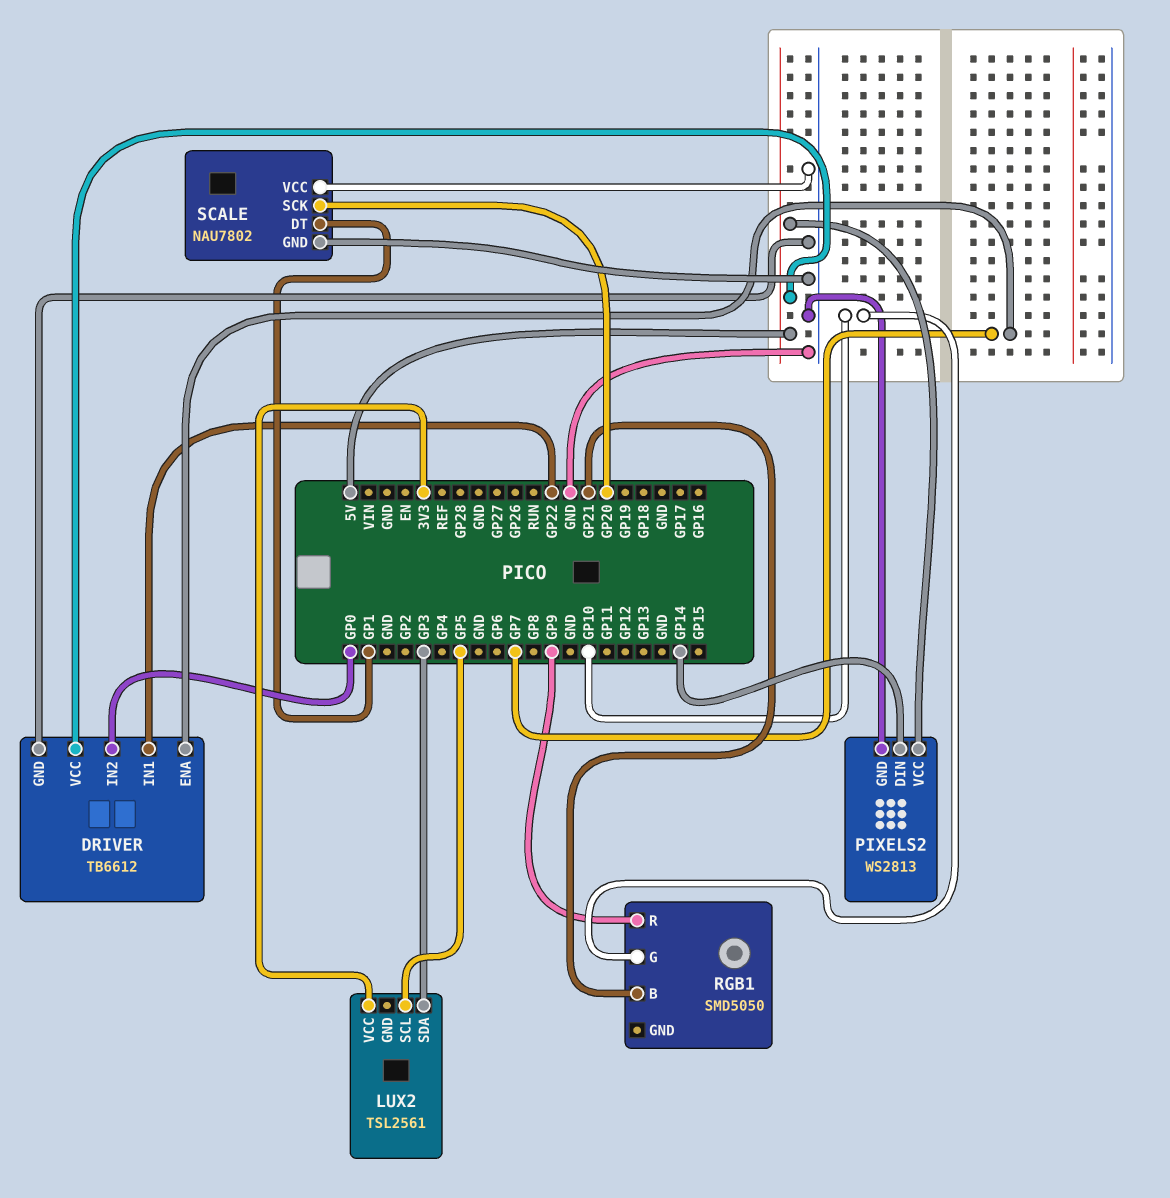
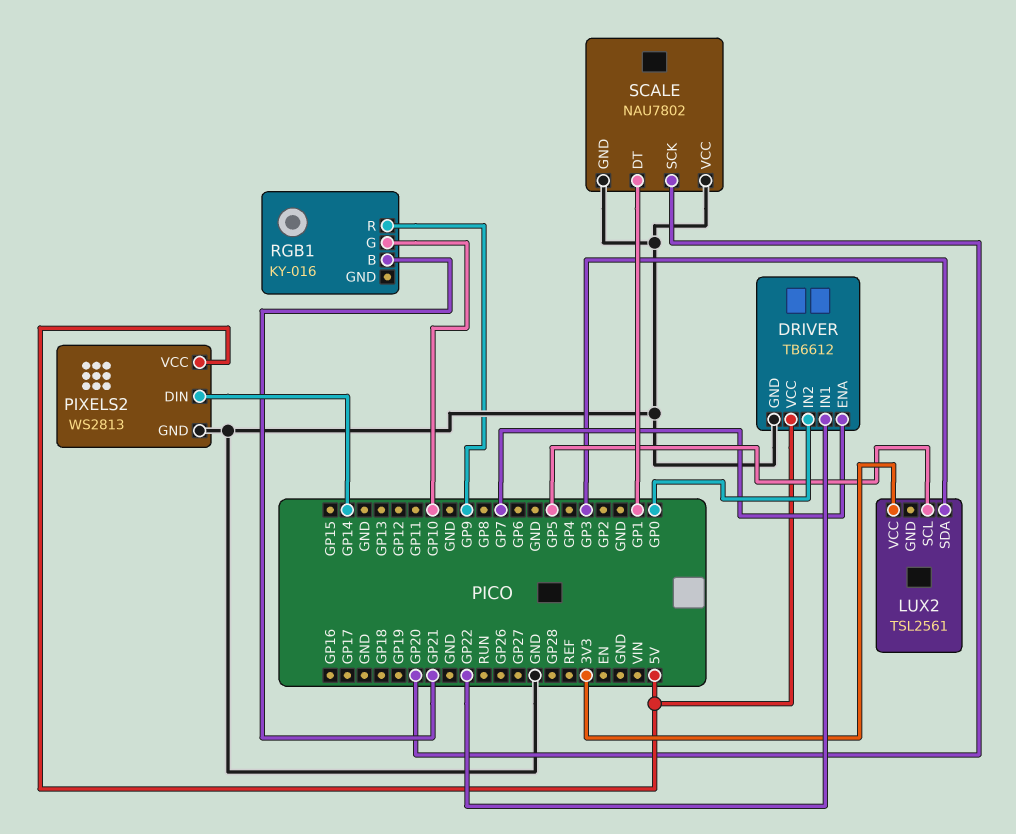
RGB1: SMD5050 -> KY-016

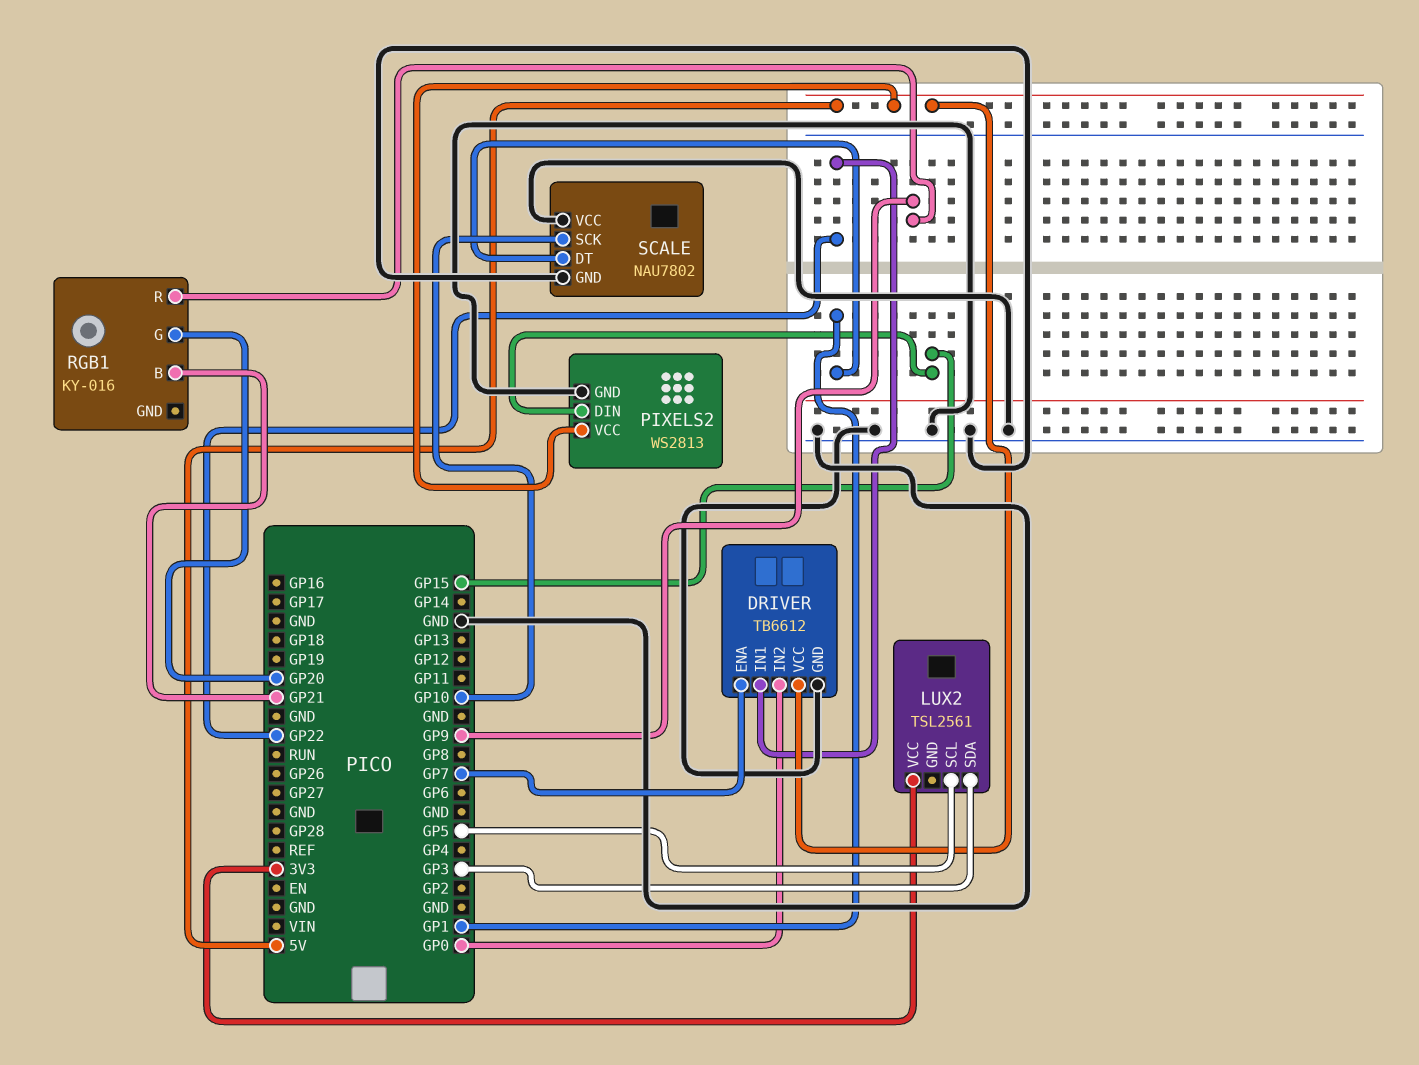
PIXELS2 pin DIN: GP14 -> GP15
RGB1 pin G: GP10 -> GP20
SCALE pin SCK: GP20 -> GP10

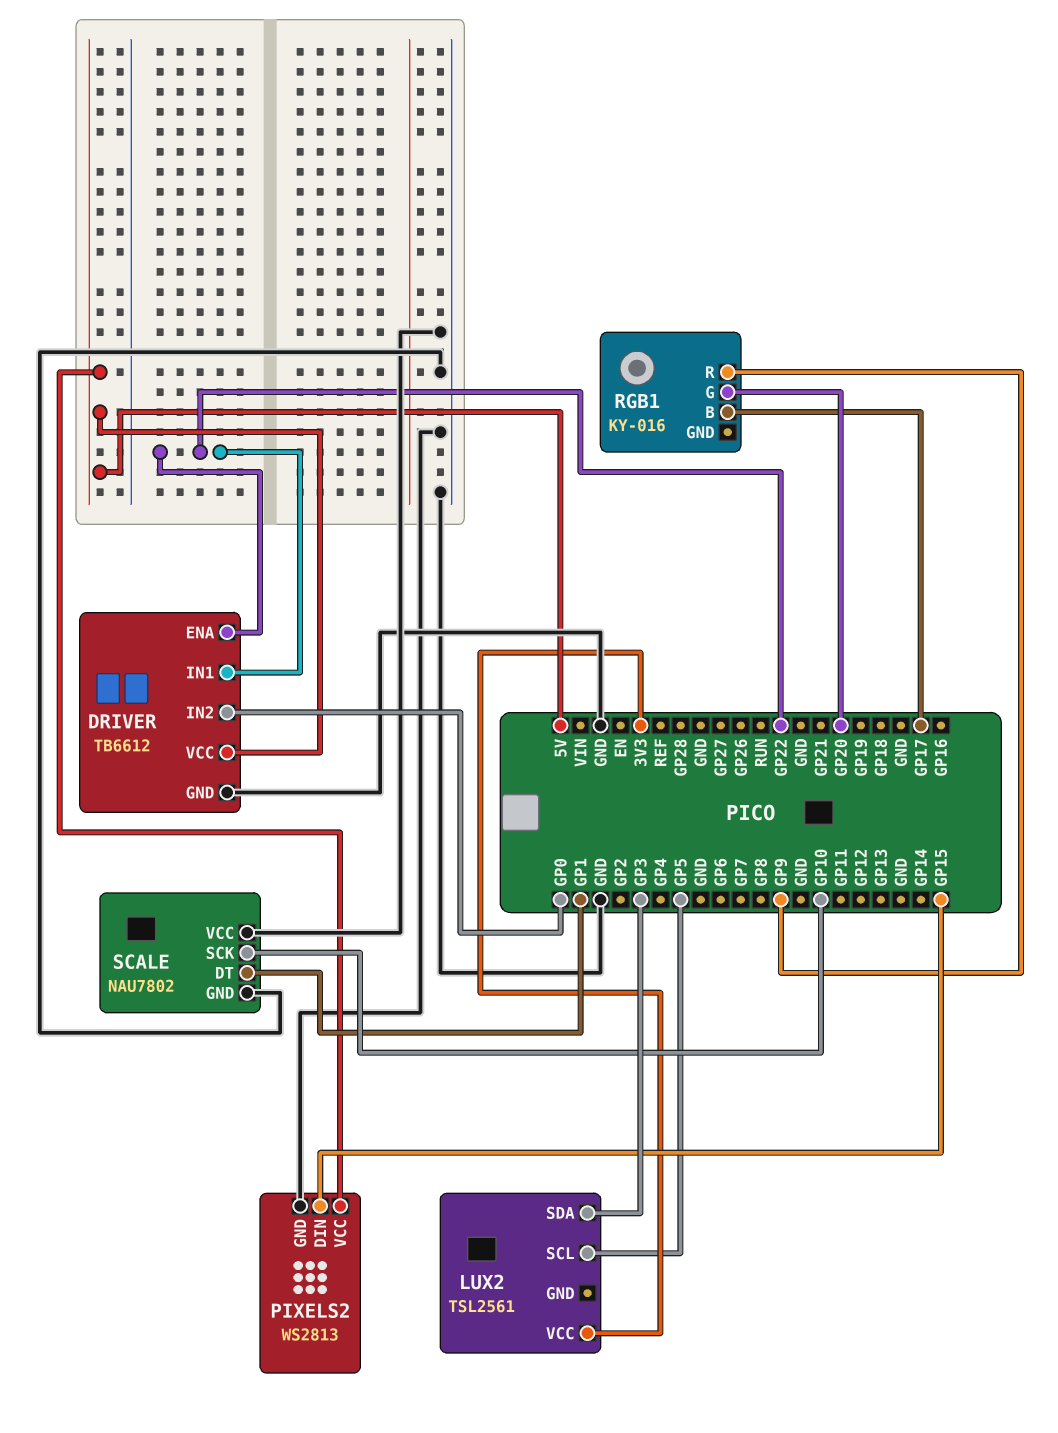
DRIVER pin ENA: GP7 -> GP22
RGB1 pin B: GP21 -> GP17

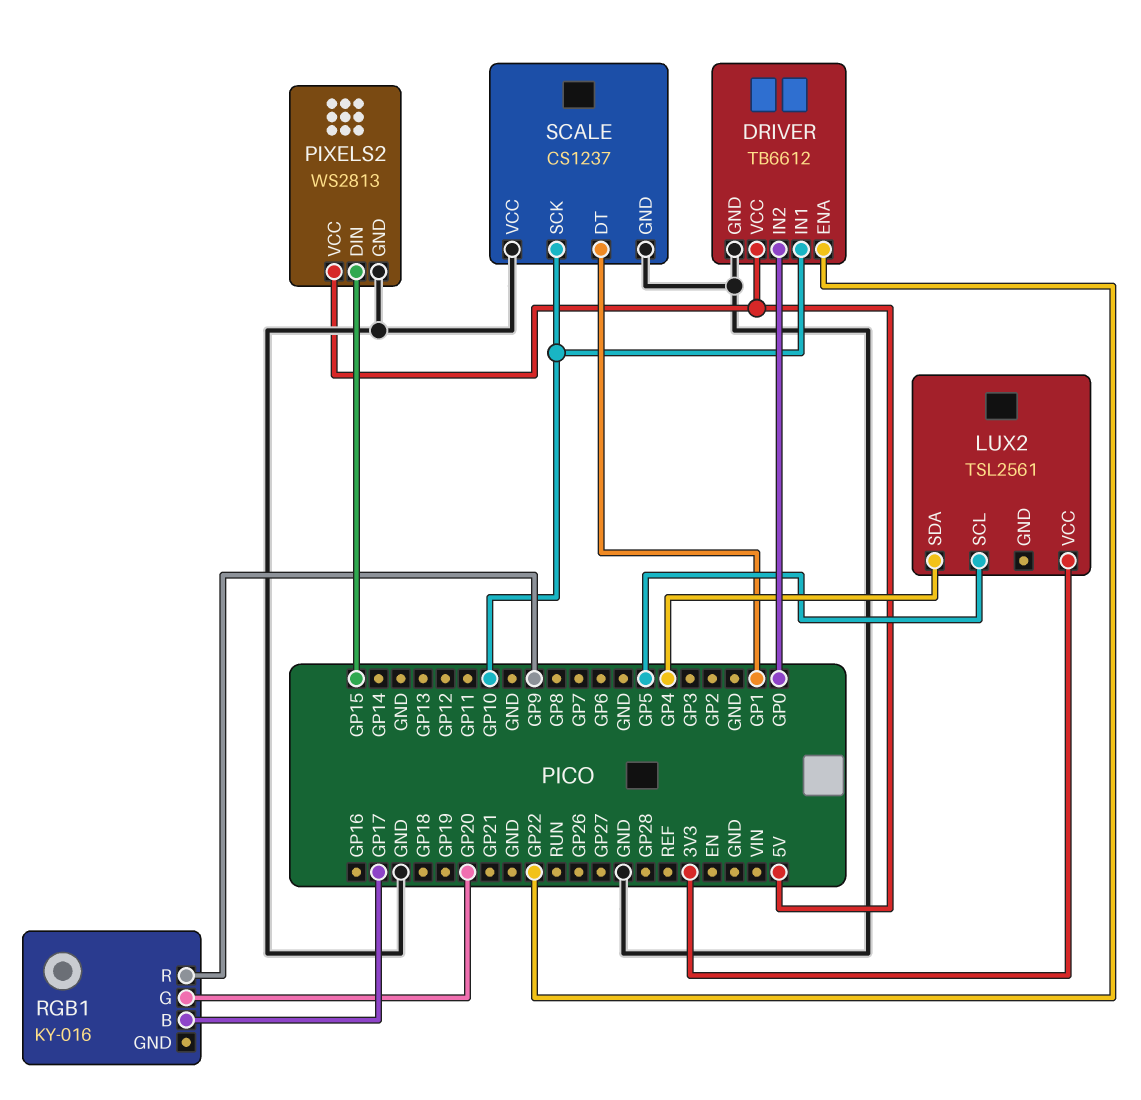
DRIVER pin IN1: GP22 -> GP10
LUX2 pin SDA: GP3 -> GP4
SCALE: NAU7802 -> CS1237

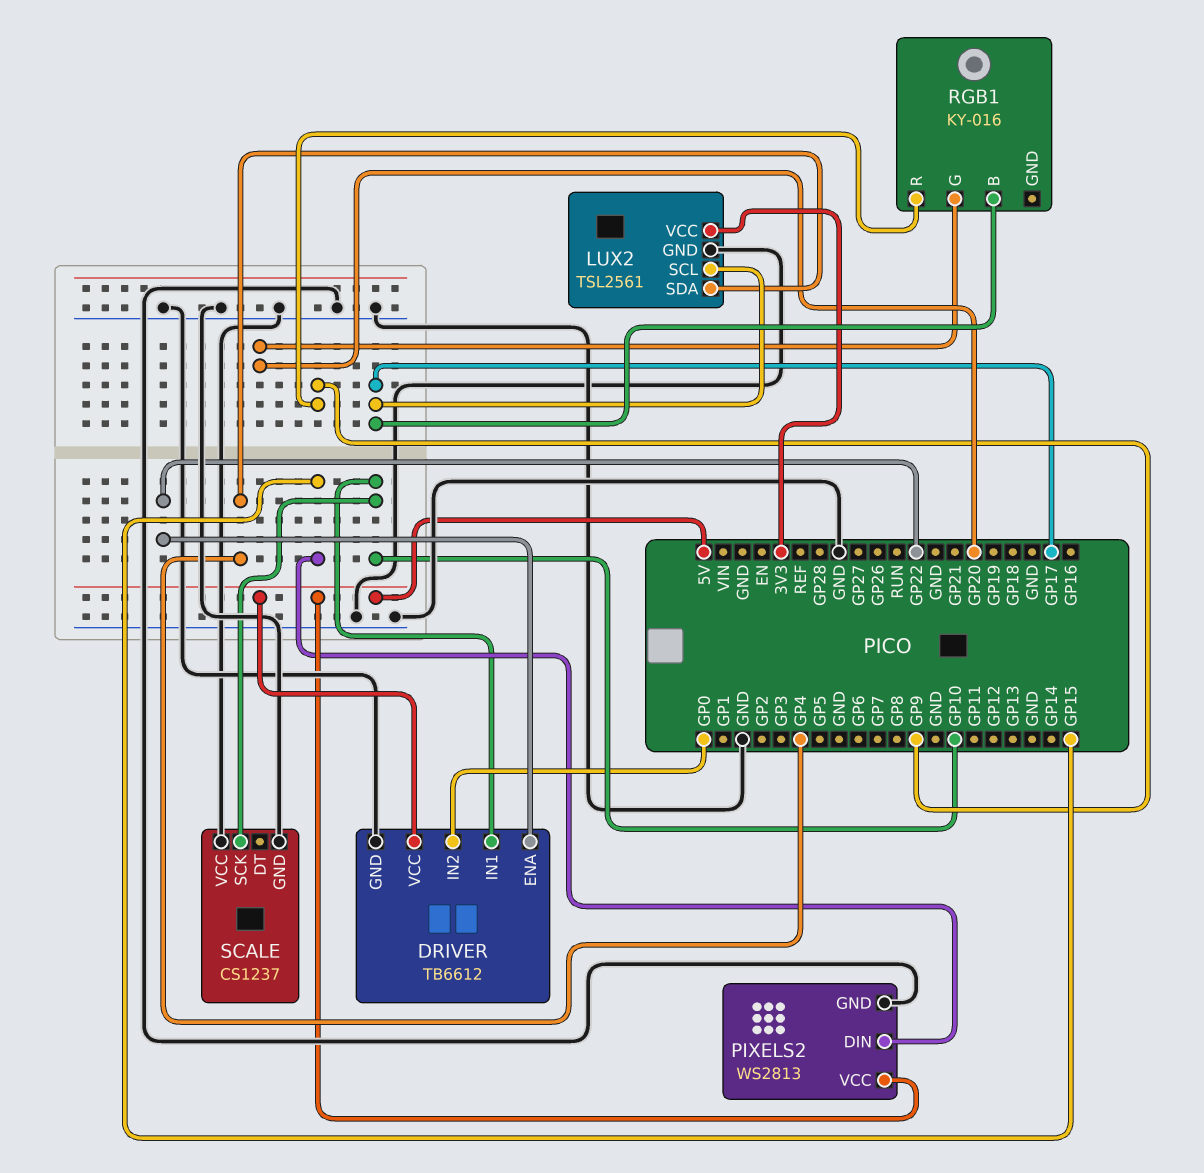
LUX2 pin GND: none -> GND
LUX2 pin SCL: GP5 -> GP17
SCALE pin DT: GP1 -> none

